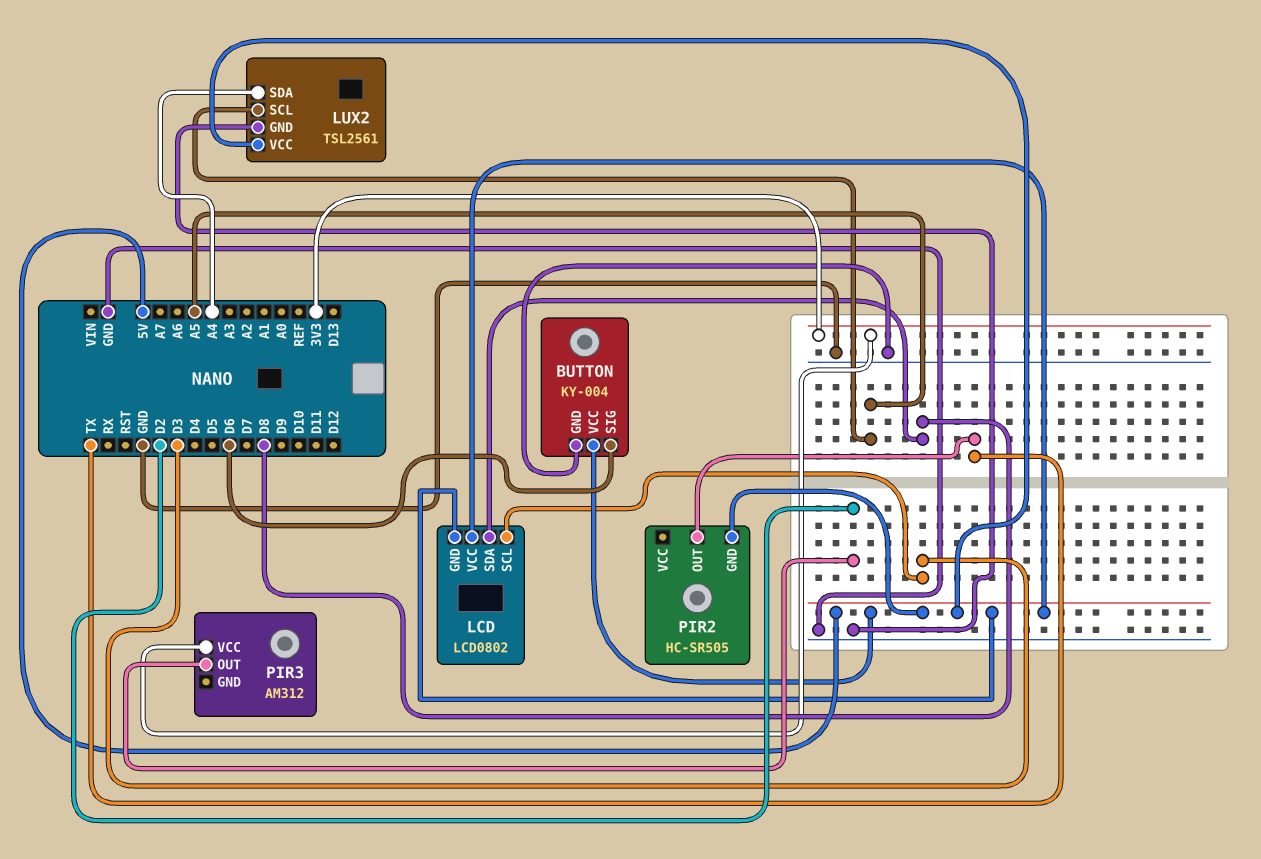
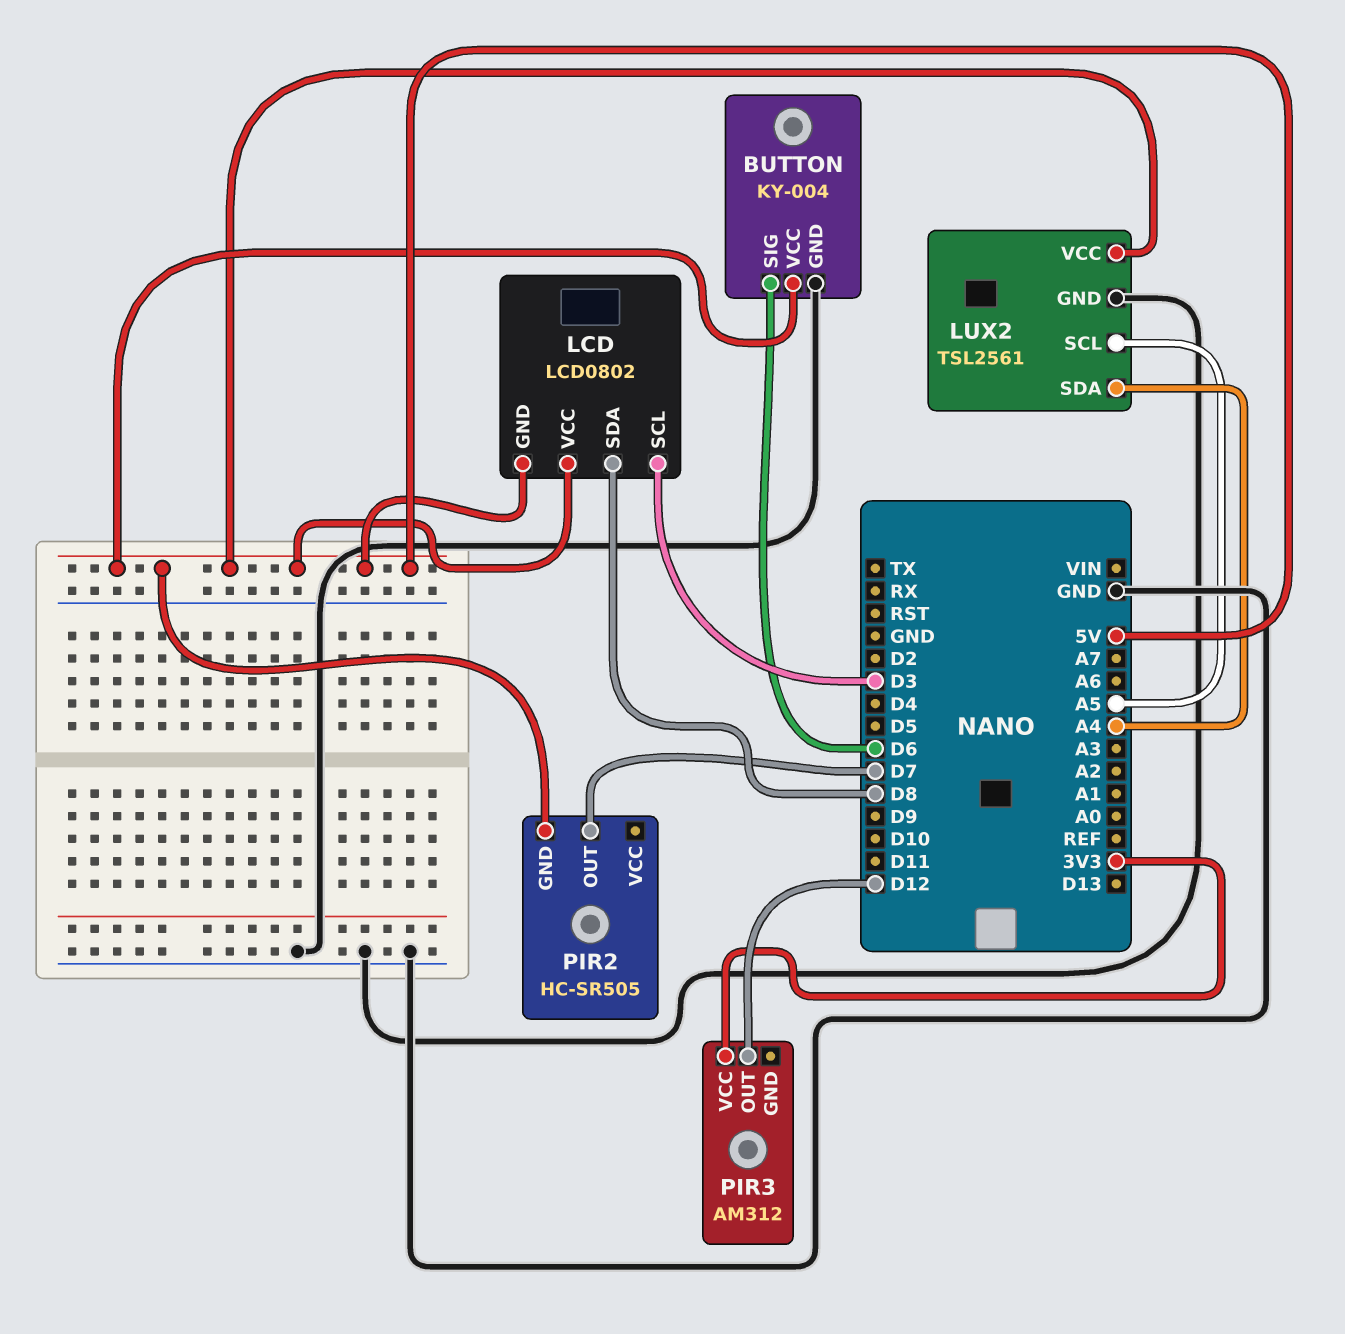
PIR2 pin OUT: TX -> D7
PIR3 pin OUT: D2 -> D12

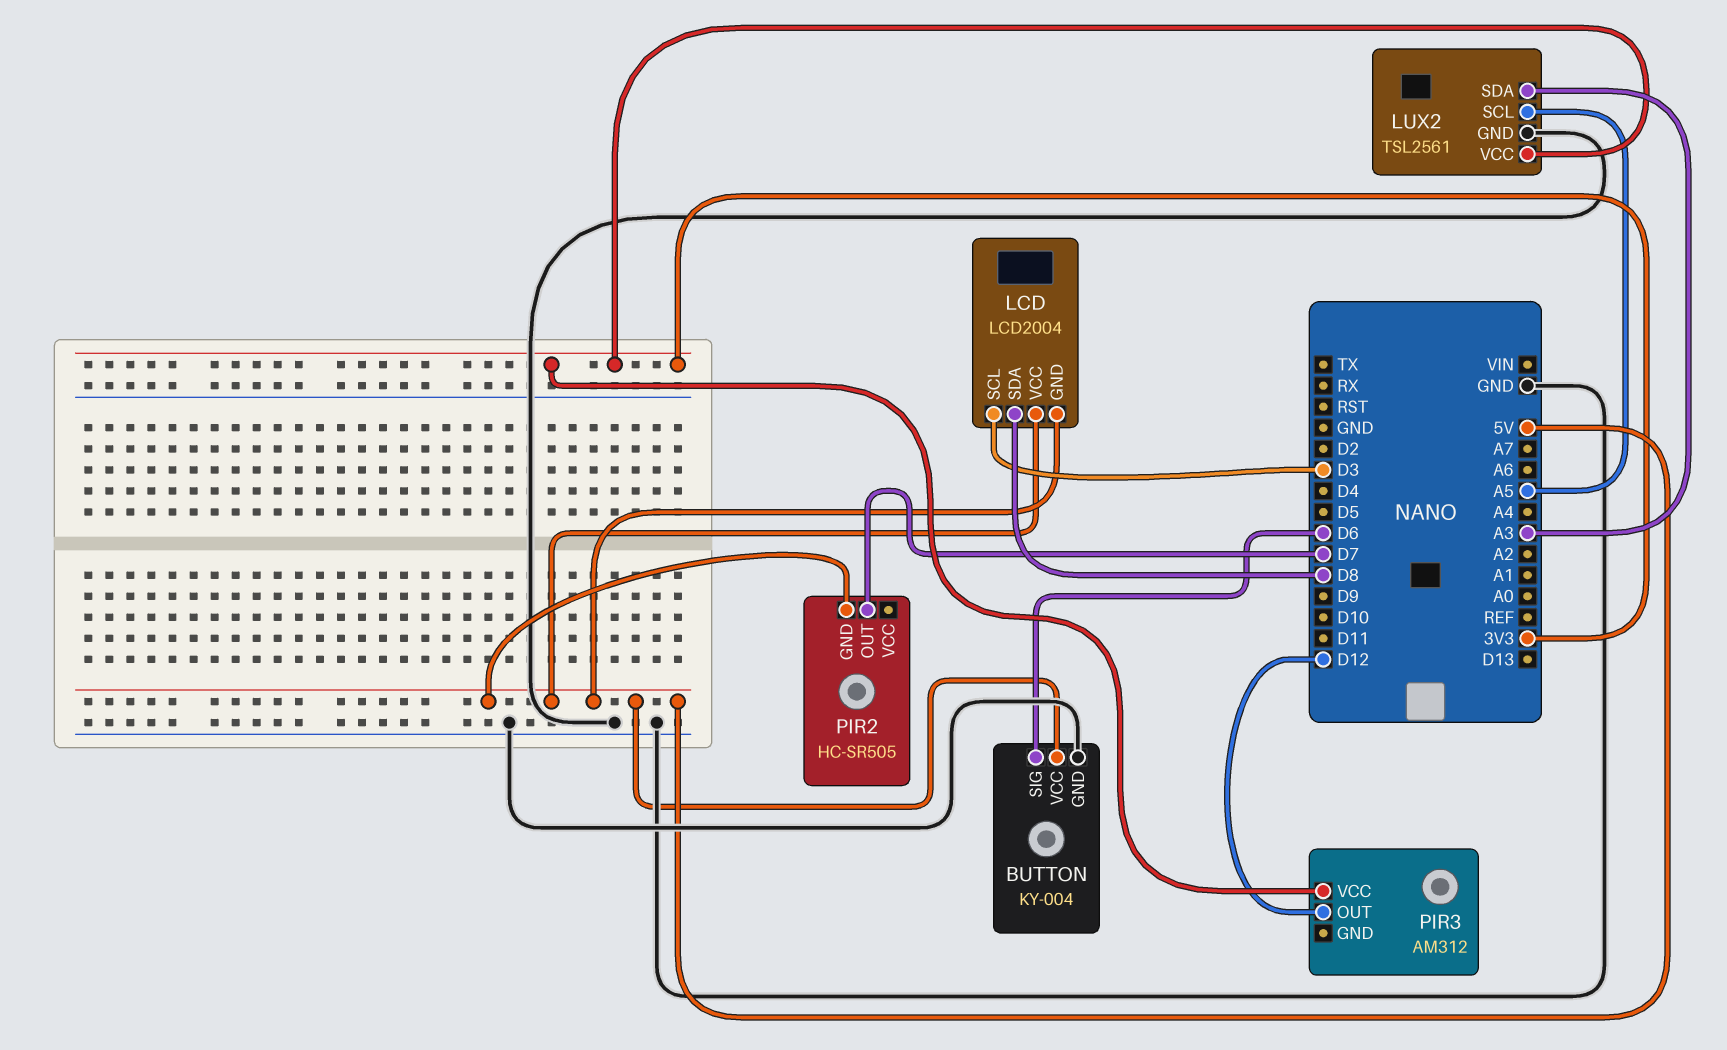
LCD: LCD0802 -> LCD2004
LUX2 pin SDA: A4 -> A3
LUX2 pin VCC: 5V -> 3V3

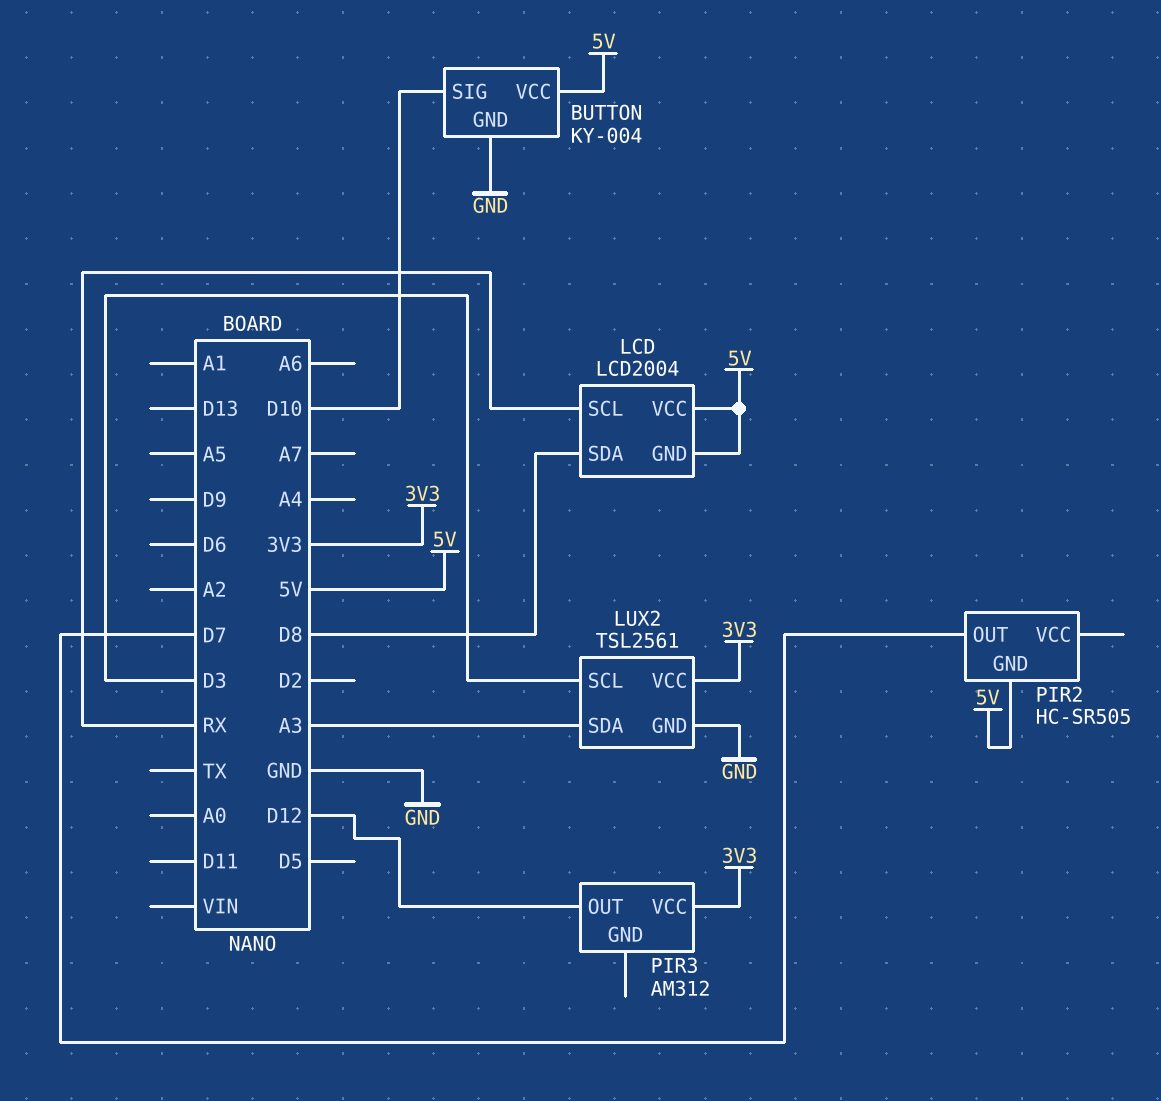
BUTTON pin SIG: D6 -> D10
LCD pin SCL: D3 -> RX
LUX2 pin SCL: A5 -> D3

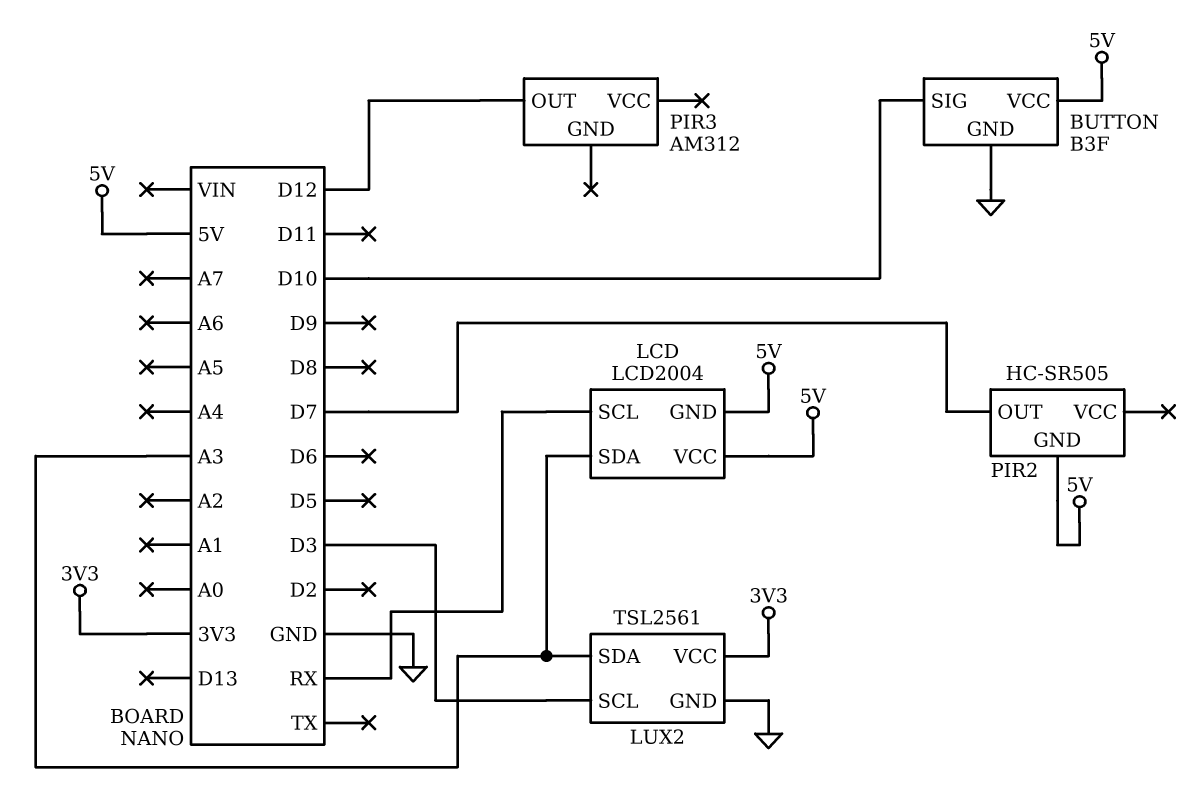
BUTTON: KY-004 -> B3F
LCD pin SDA: D8 -> A3
PIR3 pin VCC: 3V3 -> none

